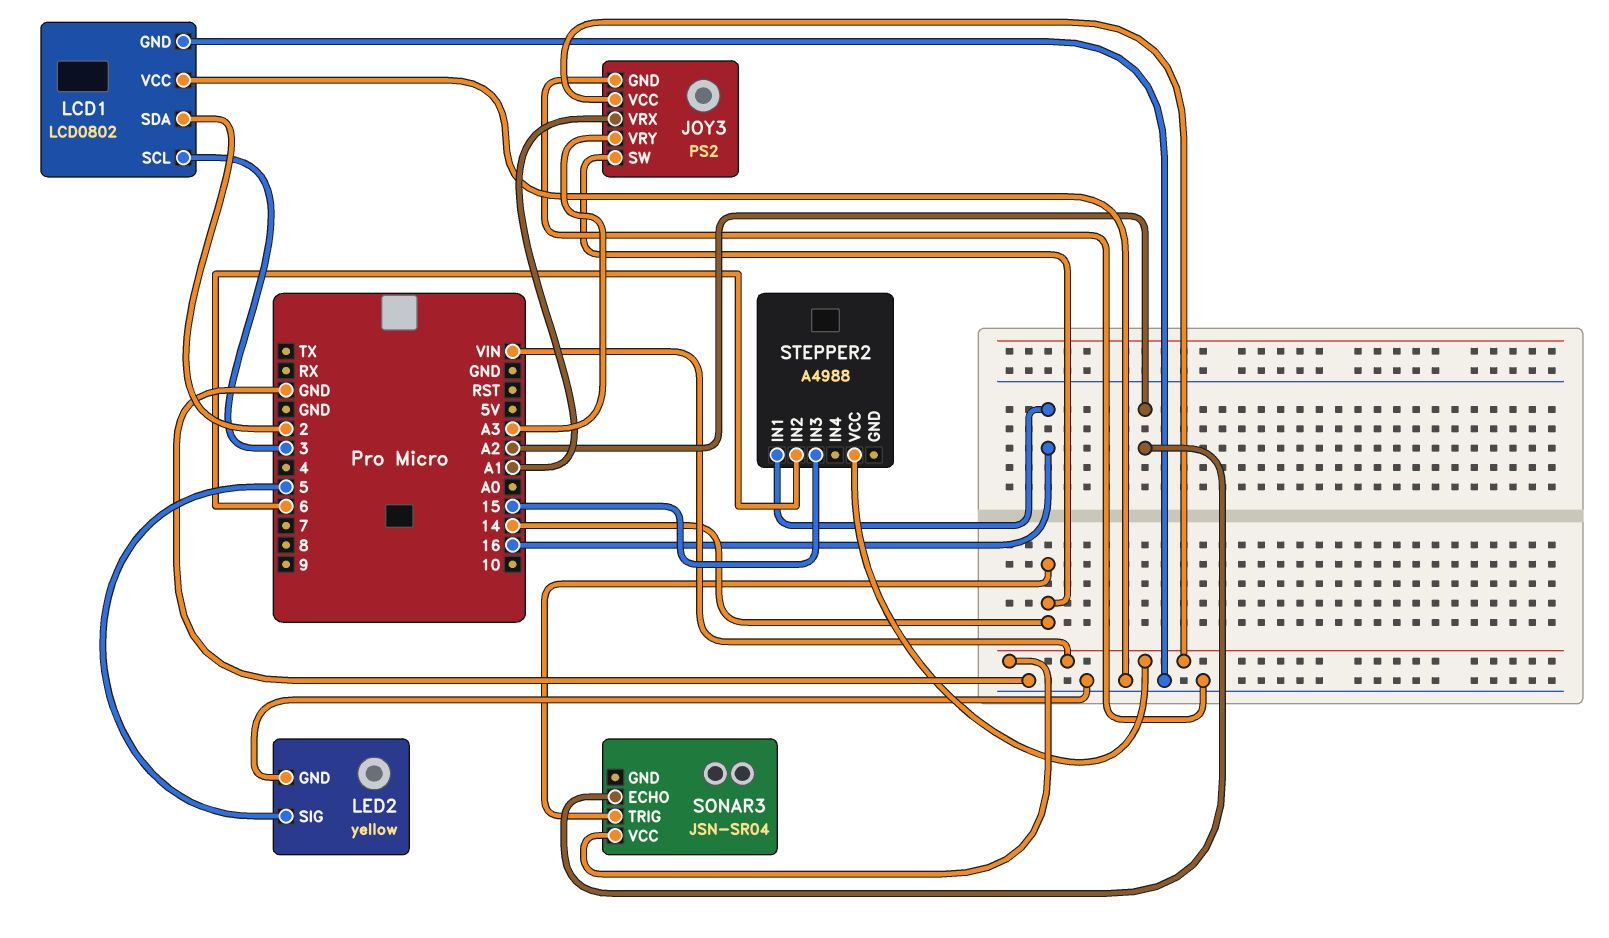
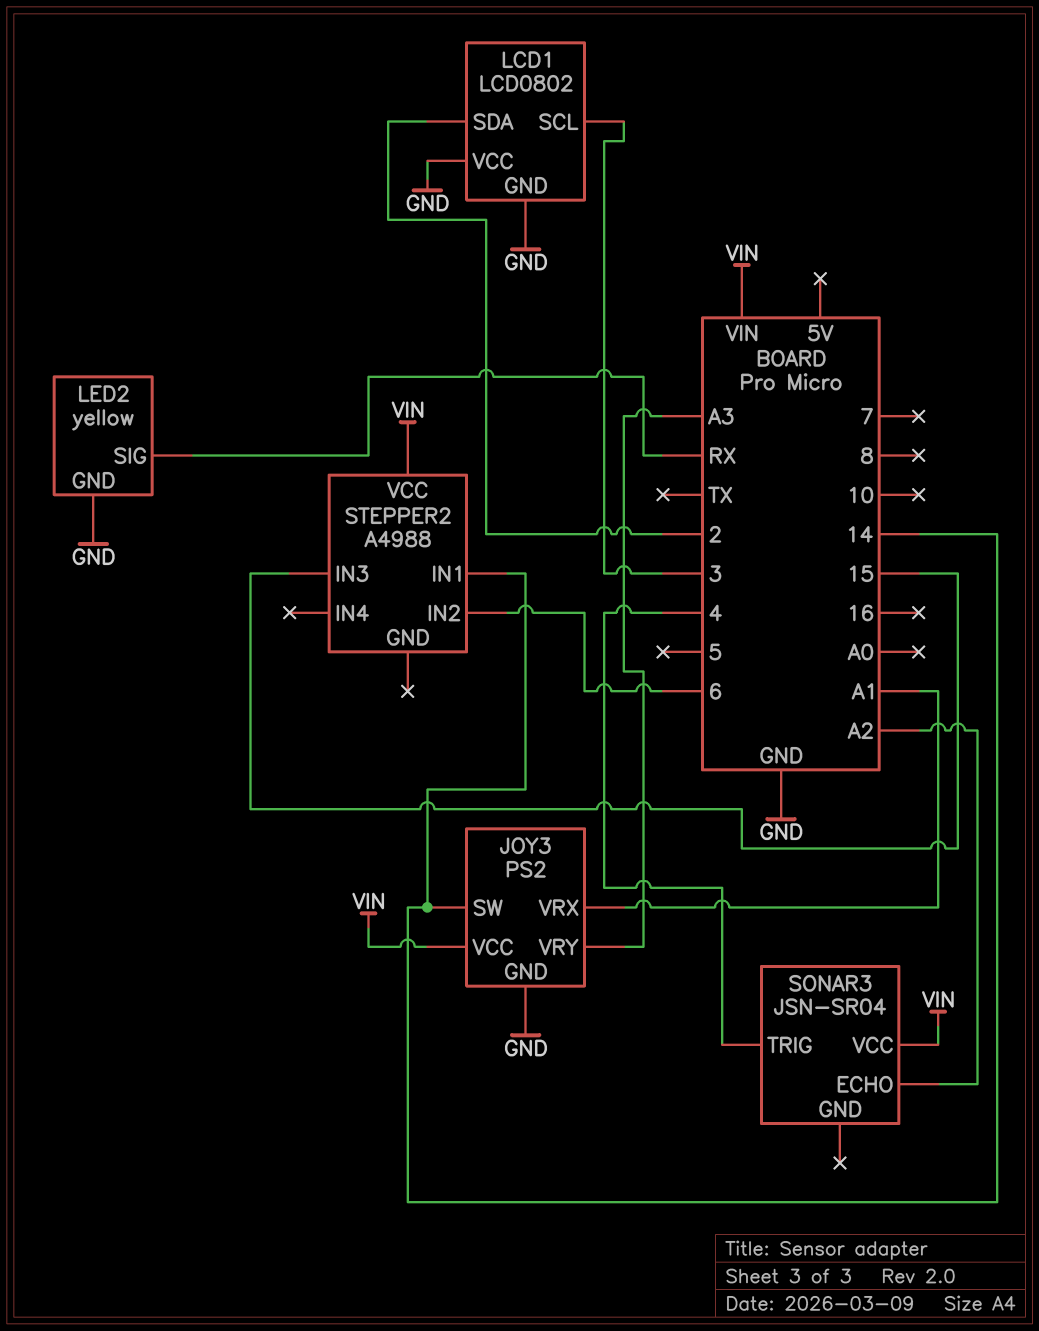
LED2 pin SIG: 5 -> RX
SONAR3 pin TRIG: 14 -> 4
STEPPER2 pin IN1: 16 -> 14

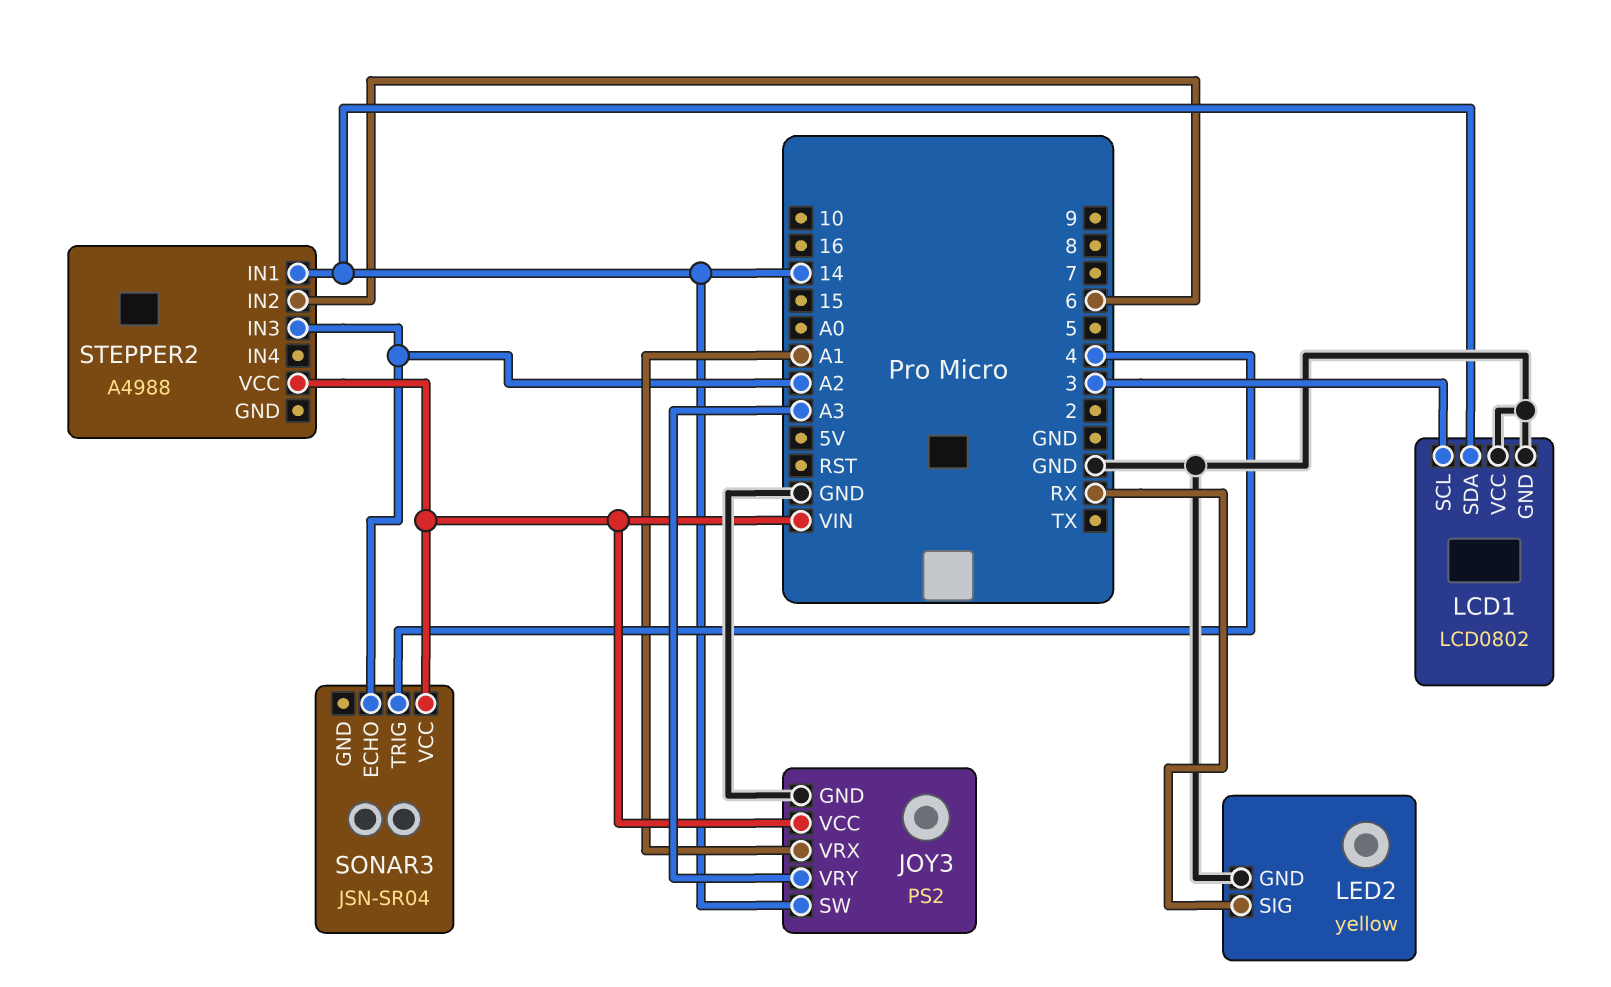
LCD1 pin SDA: 2 -> 14
STEPPER2 pin IN3: 15 -> A2

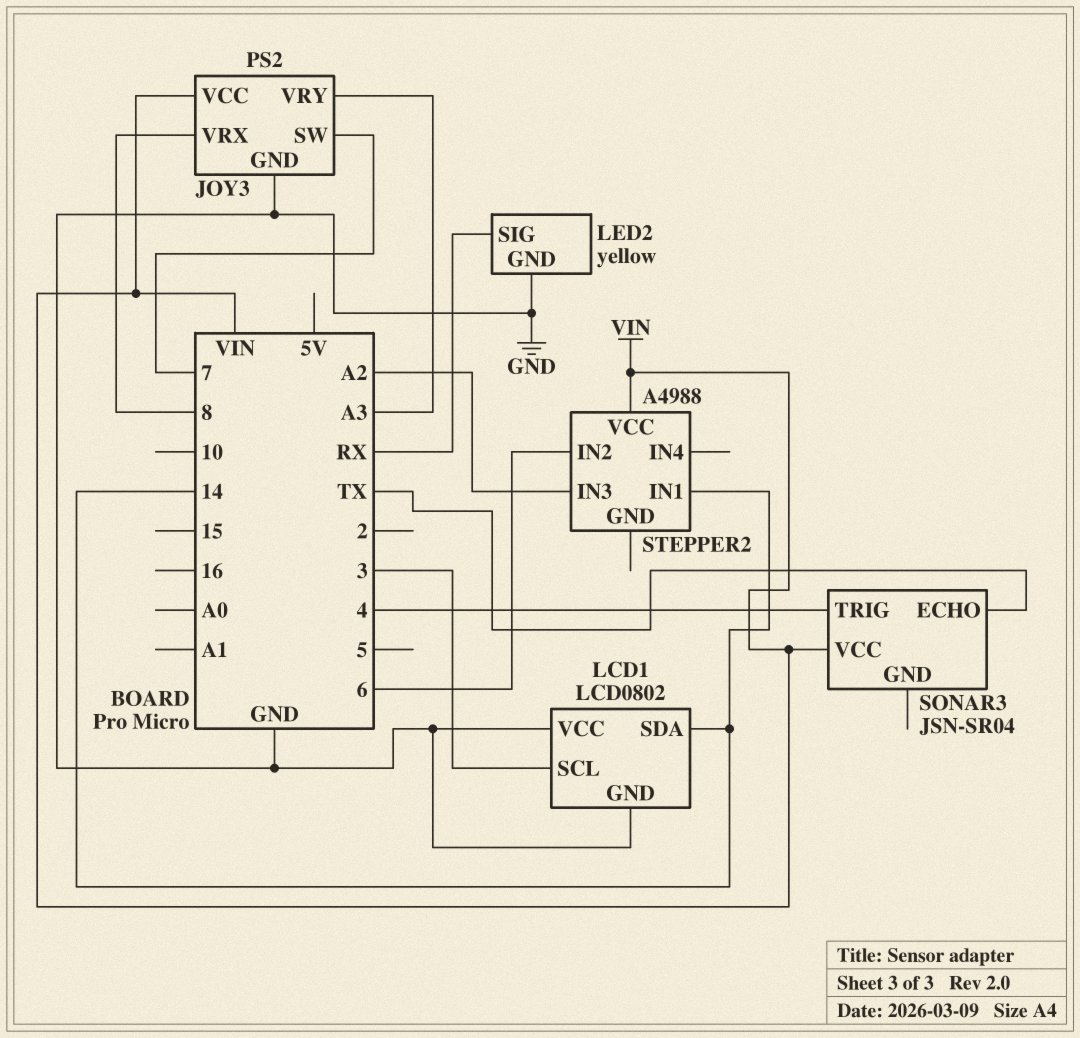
JOY3 pin SW: 14 -> 7
JOY3 pin VRX: A1 -> 8
SONAR3 pin ECHO: A2 -> TX

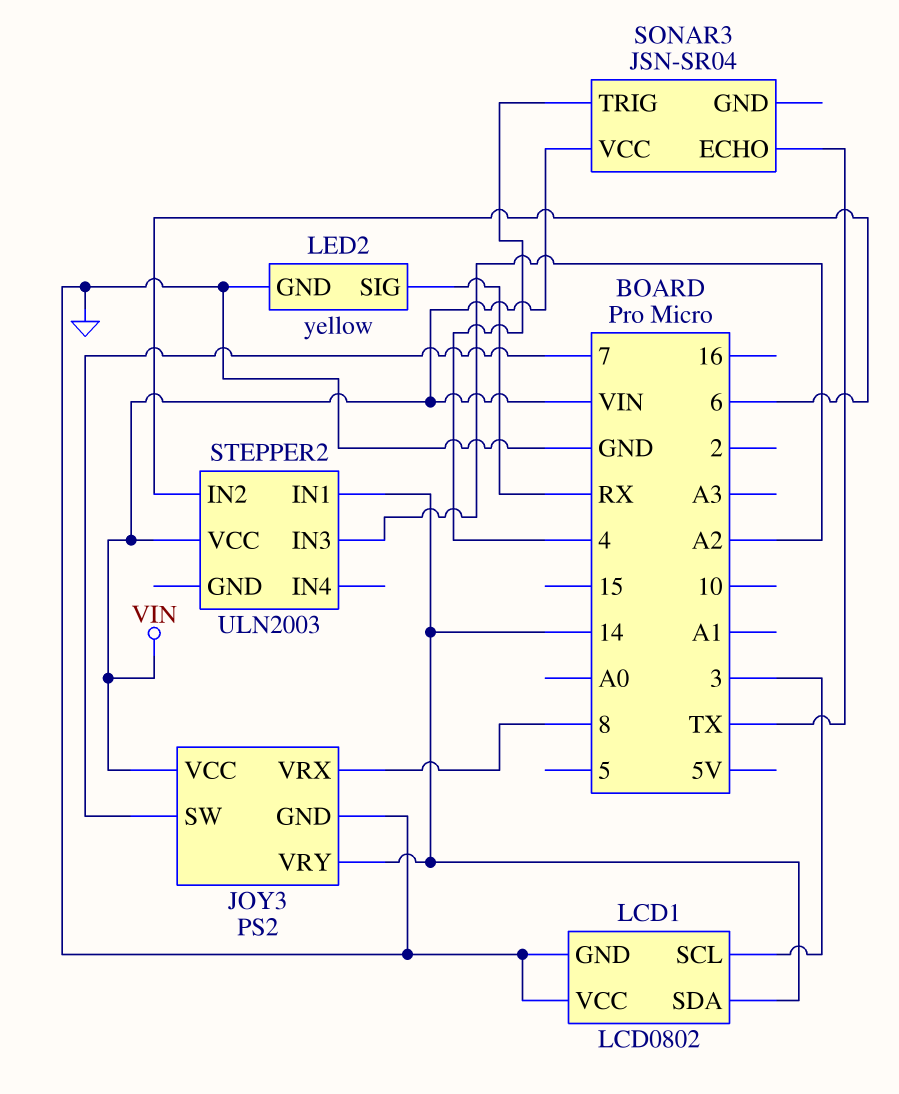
JOY3 pin VRY: A3 -> 14
STEPPER2: A4988 -> ULN2003

